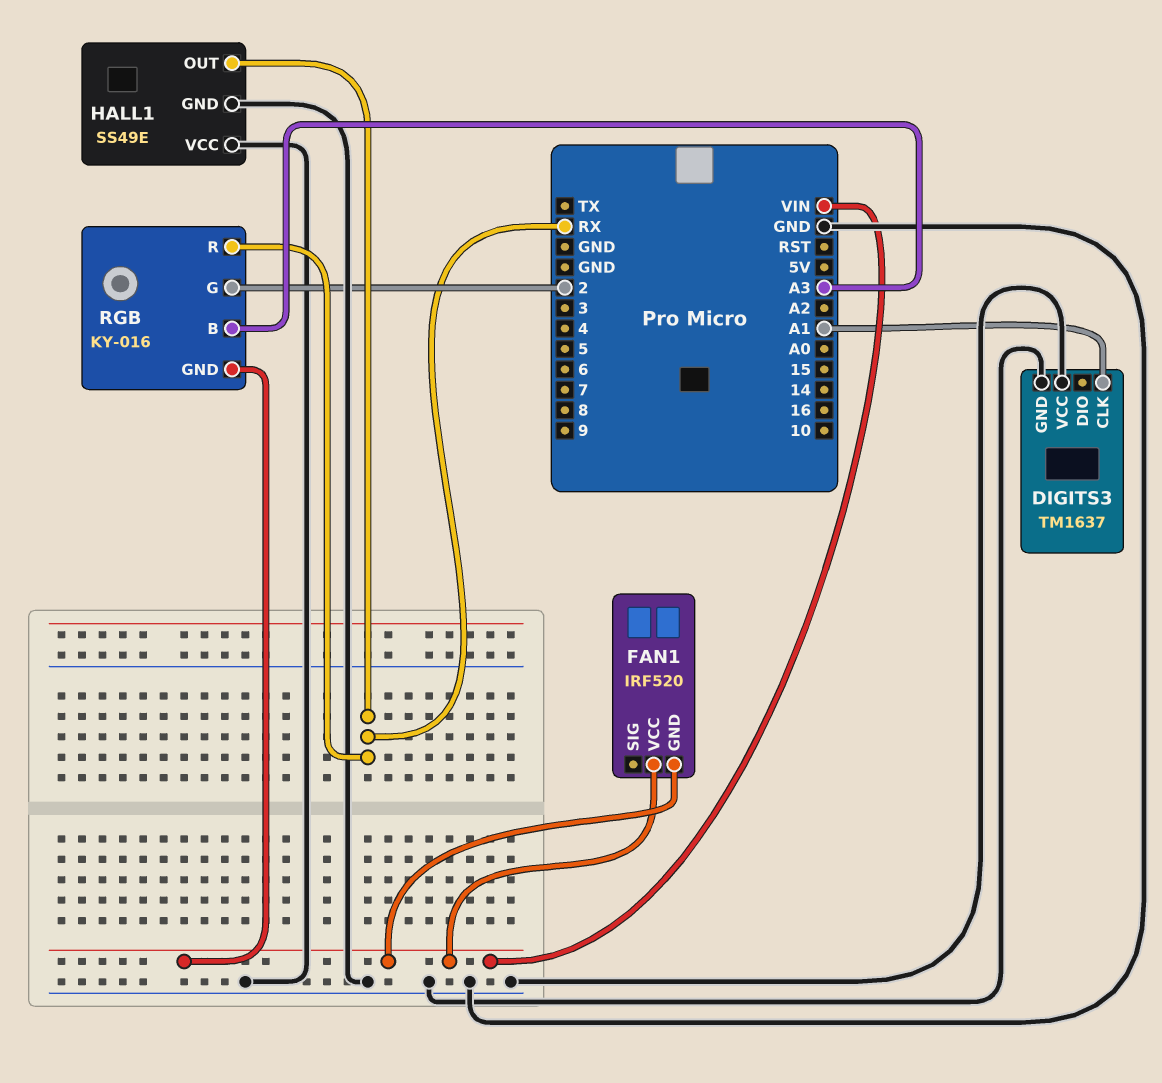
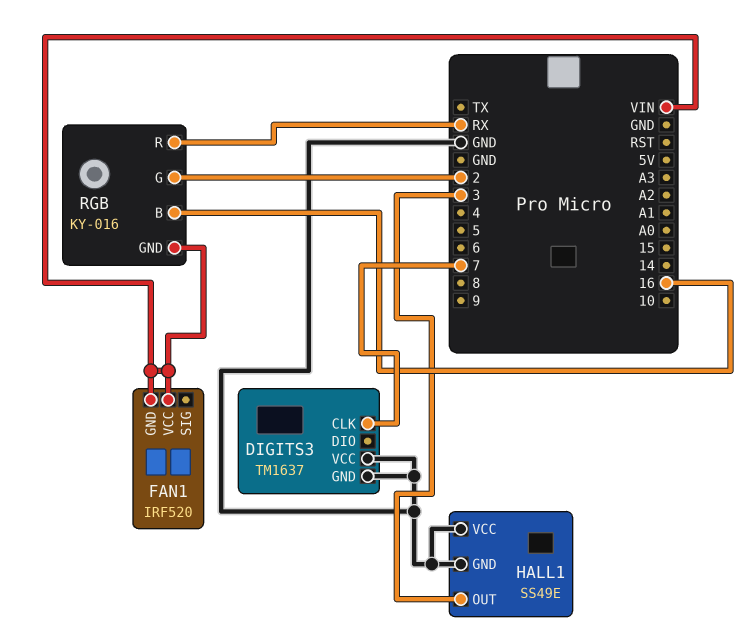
DIGITS3 pin CLK: A1 -> 7
HALL1 pin OUT: RX -> 3
RGB pin B: A3 -> 16

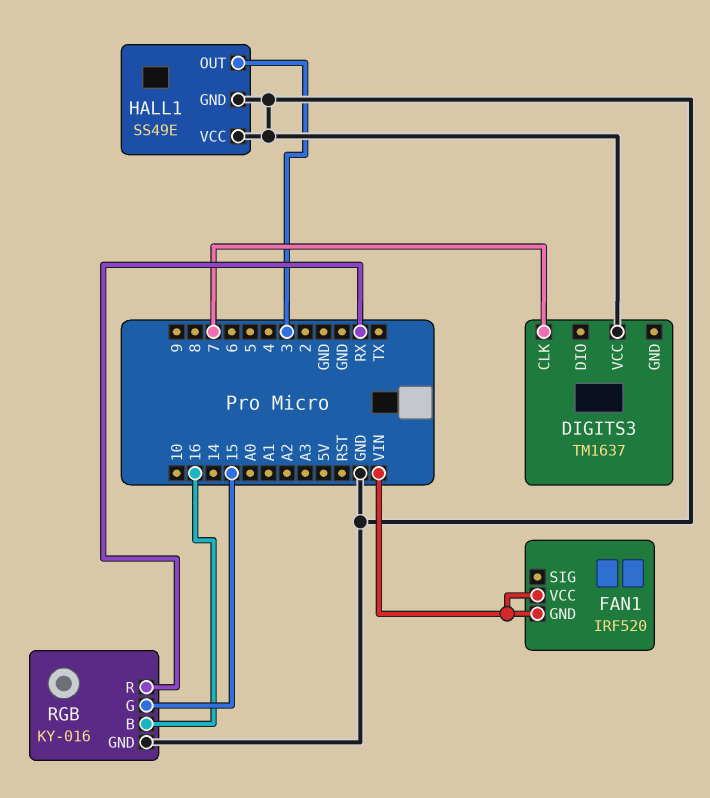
DIGITS3 pin GND: GND -> none
RGB pin G: 2 -> 15
RGB pin GND: VIN -> GND

